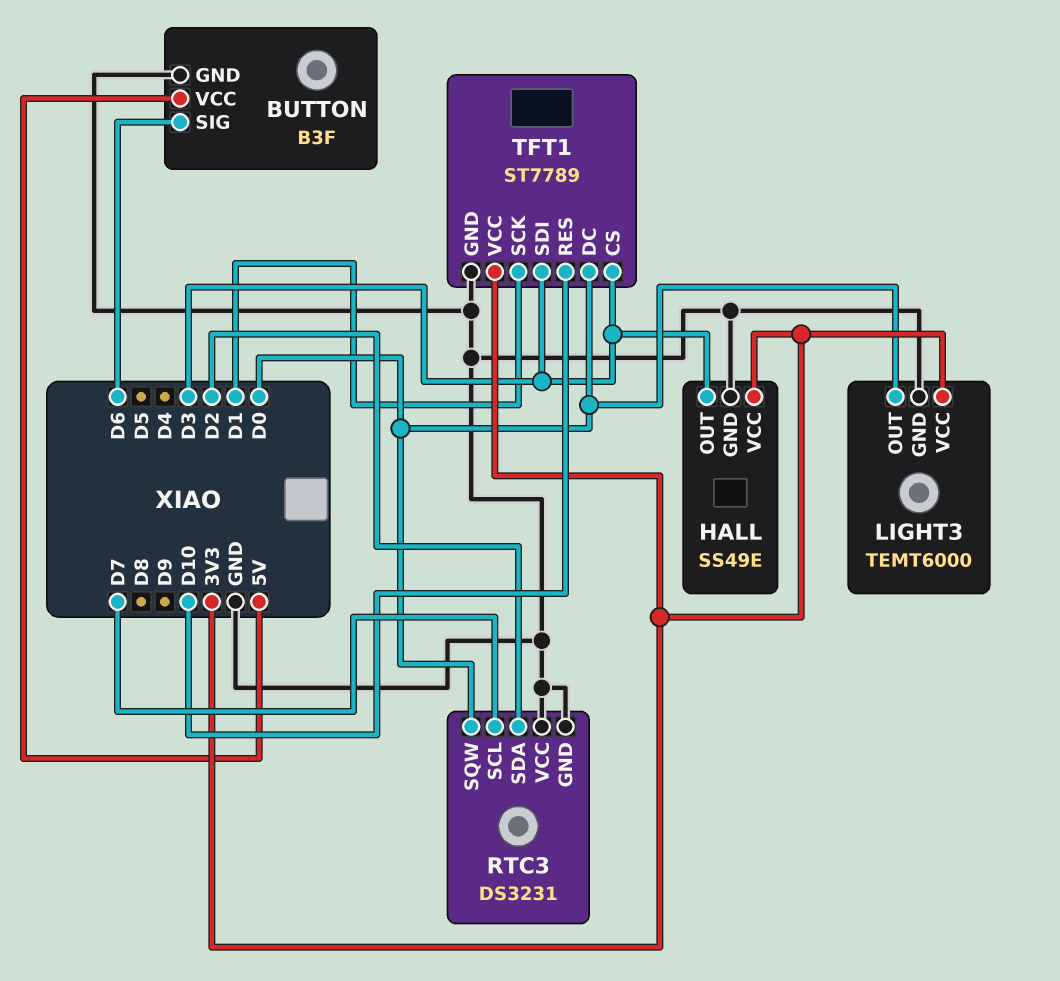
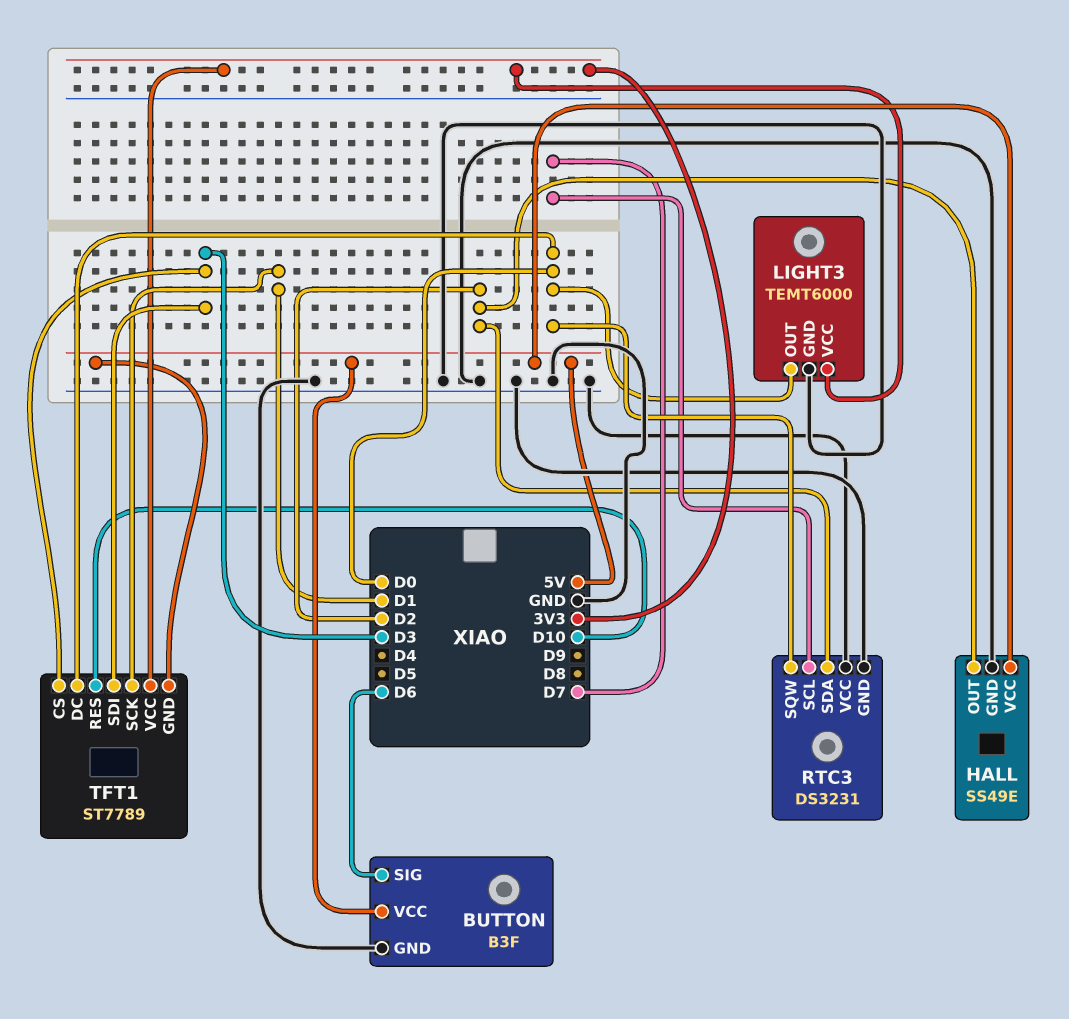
HALL pin OUT: D3 -> D2
HALL pin VCC: 3V3 -> 5V
TFT1 pin GND: GND -> 5V

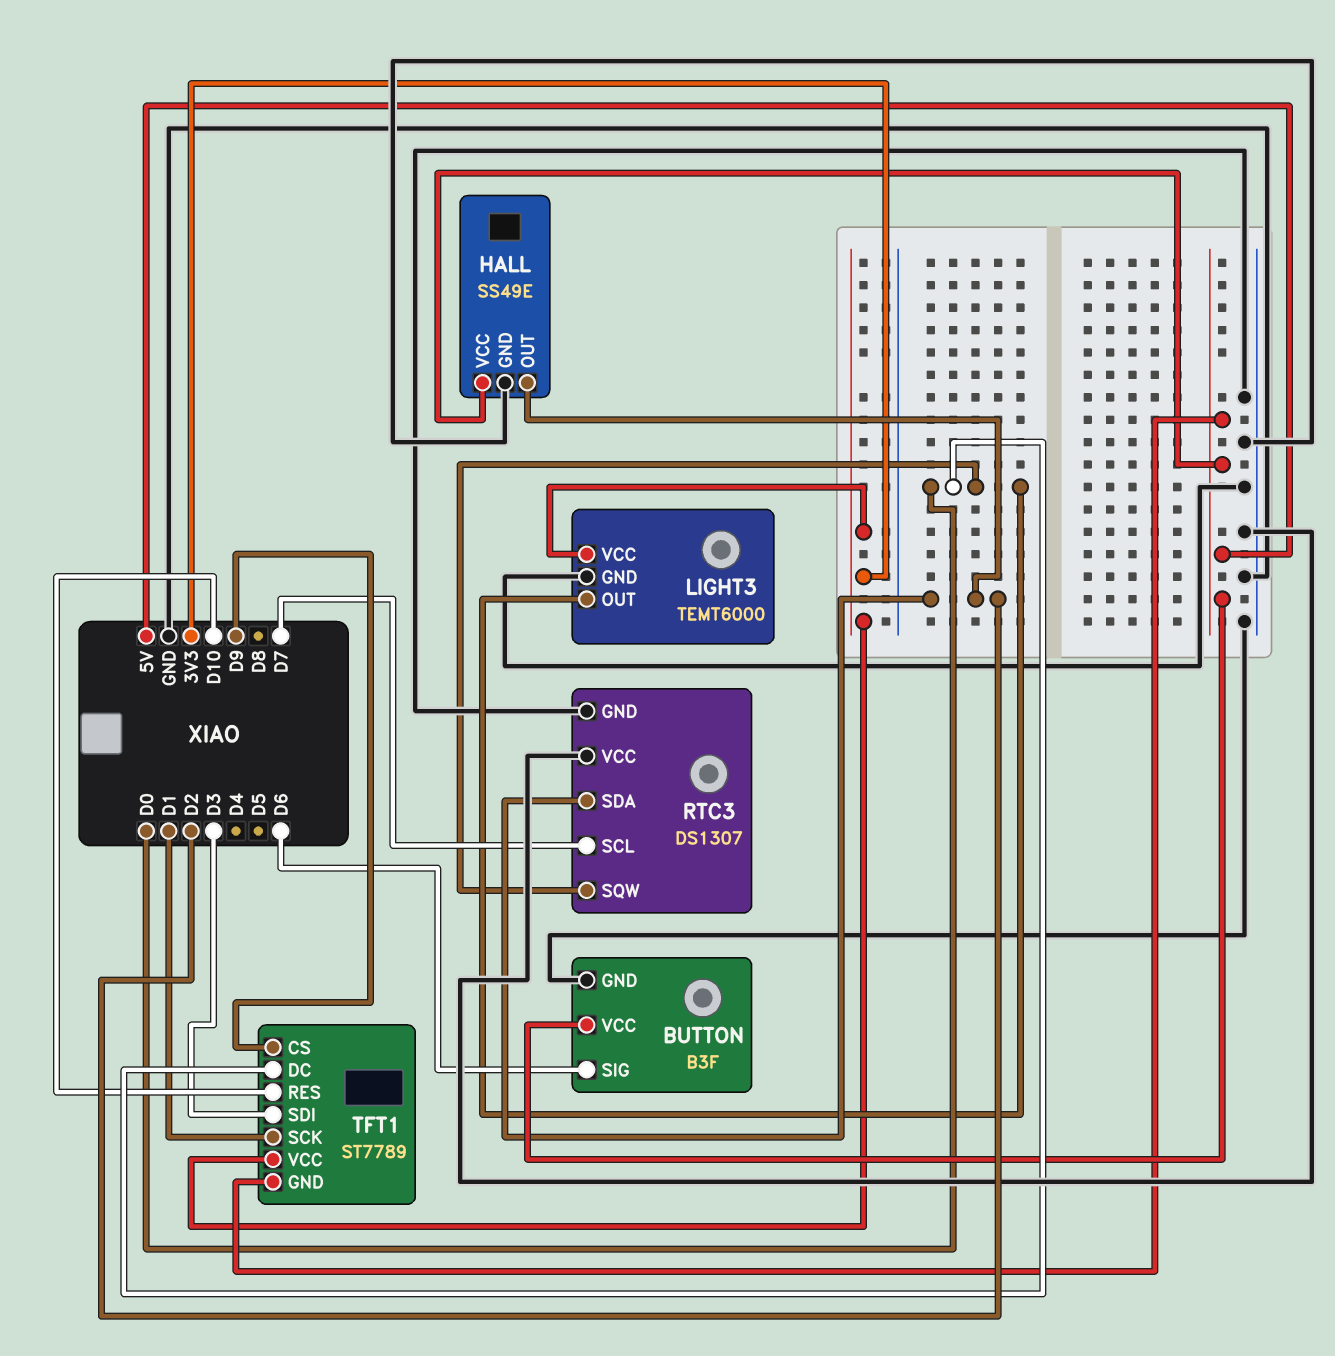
RTC3: DS3231 -> DS1307
TFT1 pin CS: D3 -> D9

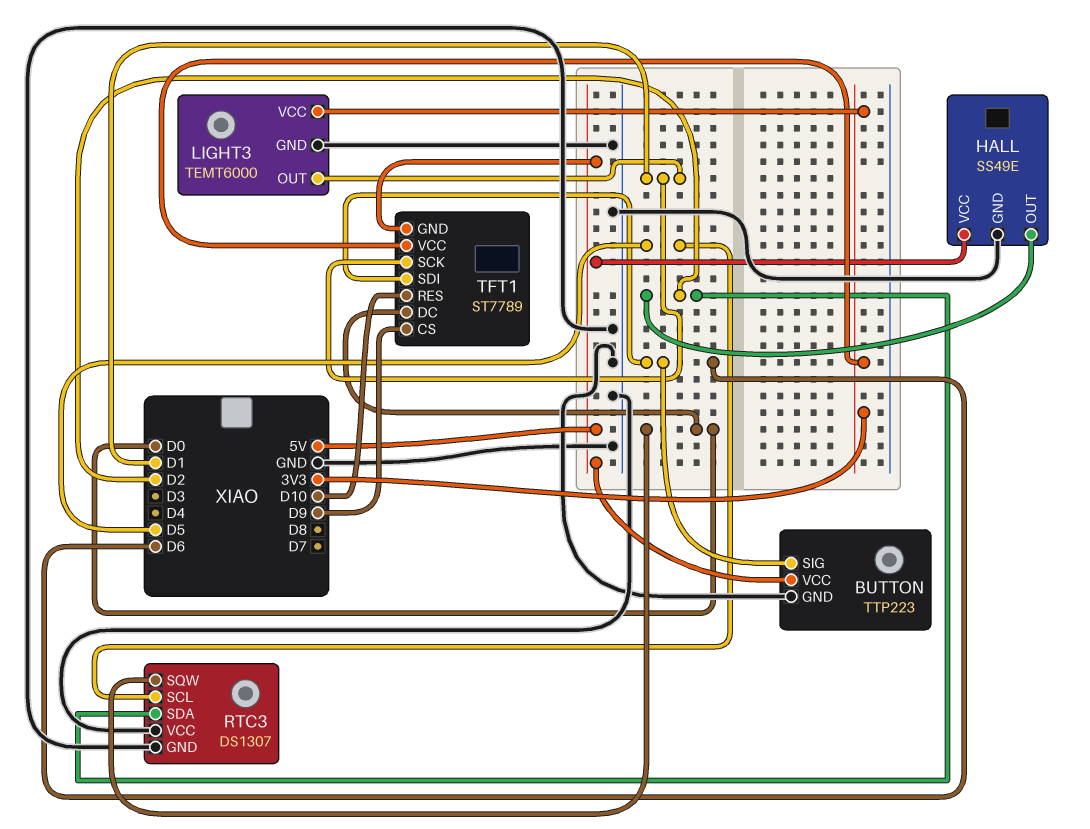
BUTTON: B3F -> TTP223
LIGHT3 pin OUT: D0 -> D1
RTC3 pin SCL: D7 -> D5
TFT1 pin SDI: D3 -> D6

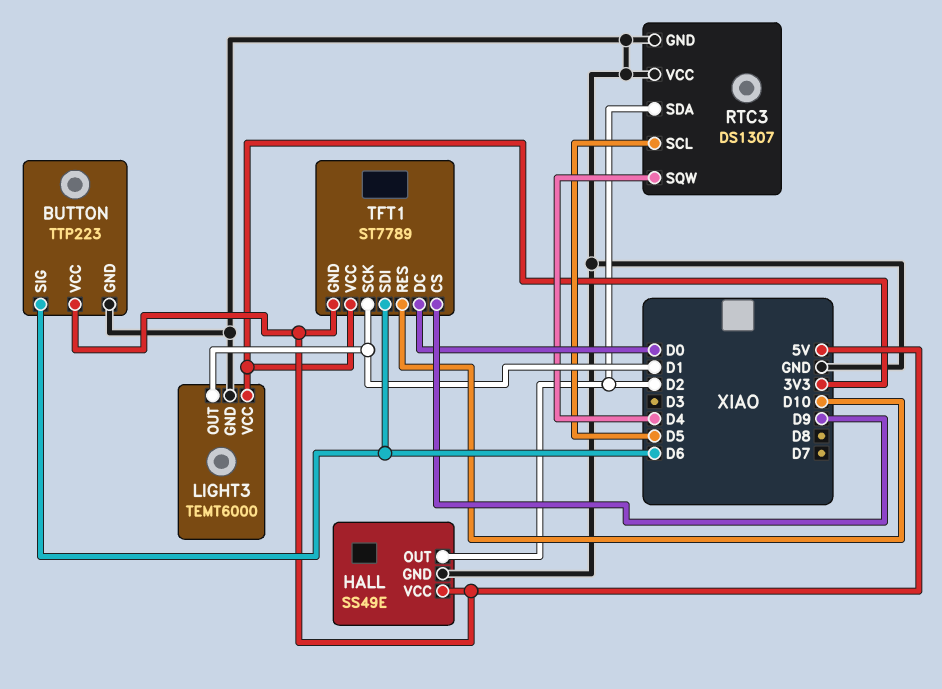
RTC3 pin SQW: D0 -> D4

